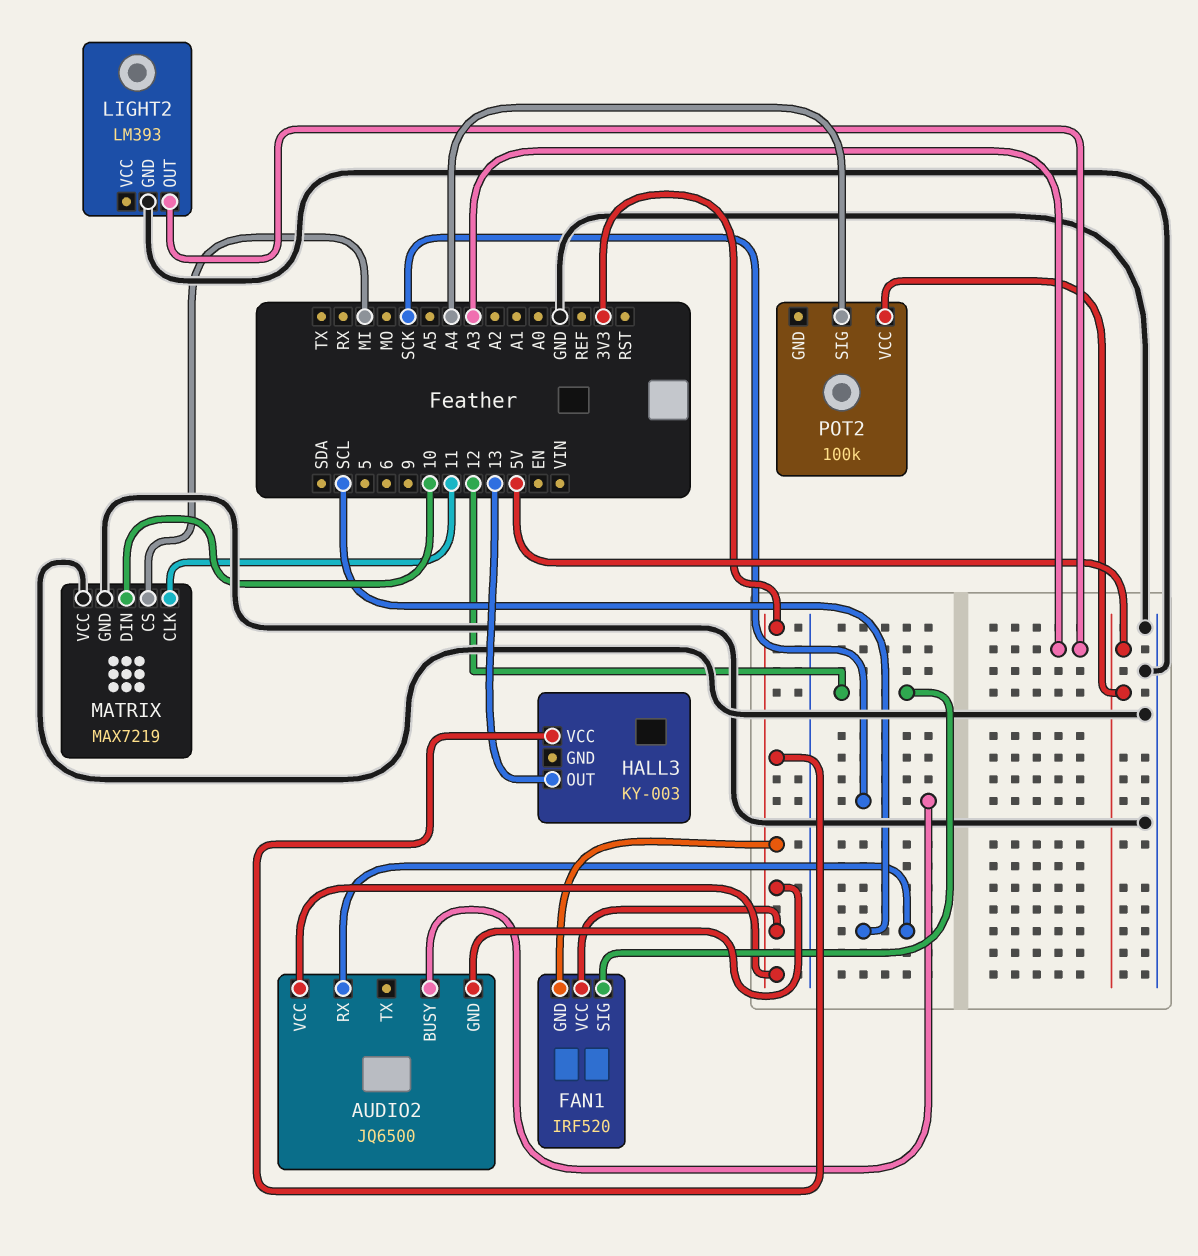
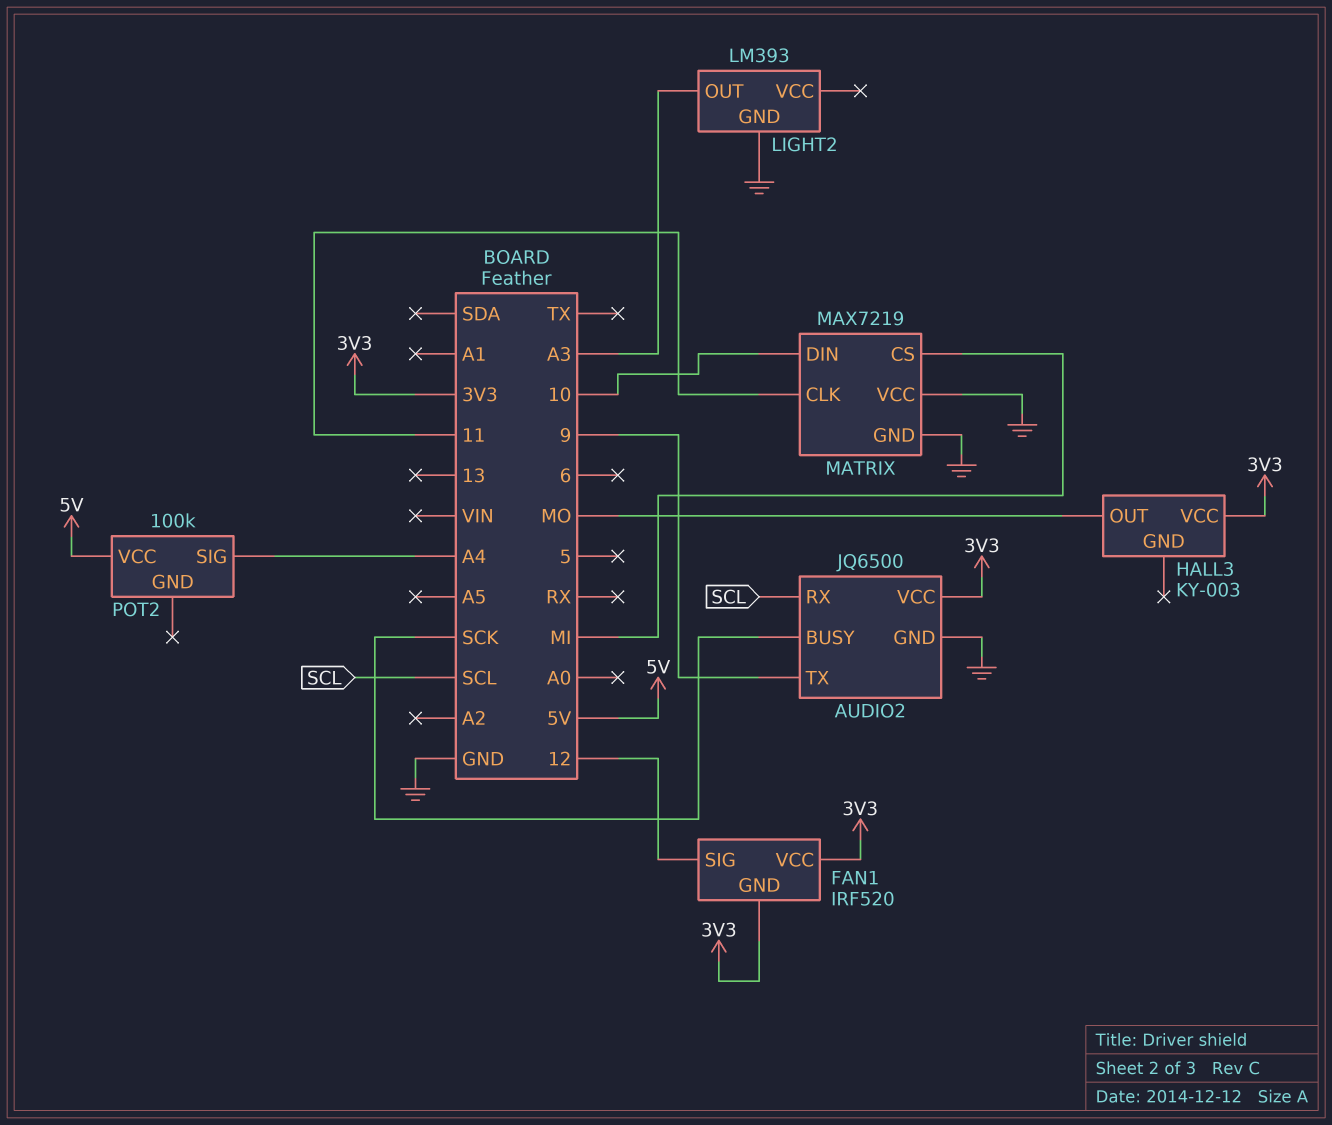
AUDIO2 pin GND: 3V3 -> GND
AUDIO2 pin TX: none -> 9
HALL3 pin OUT: 13 -> MO

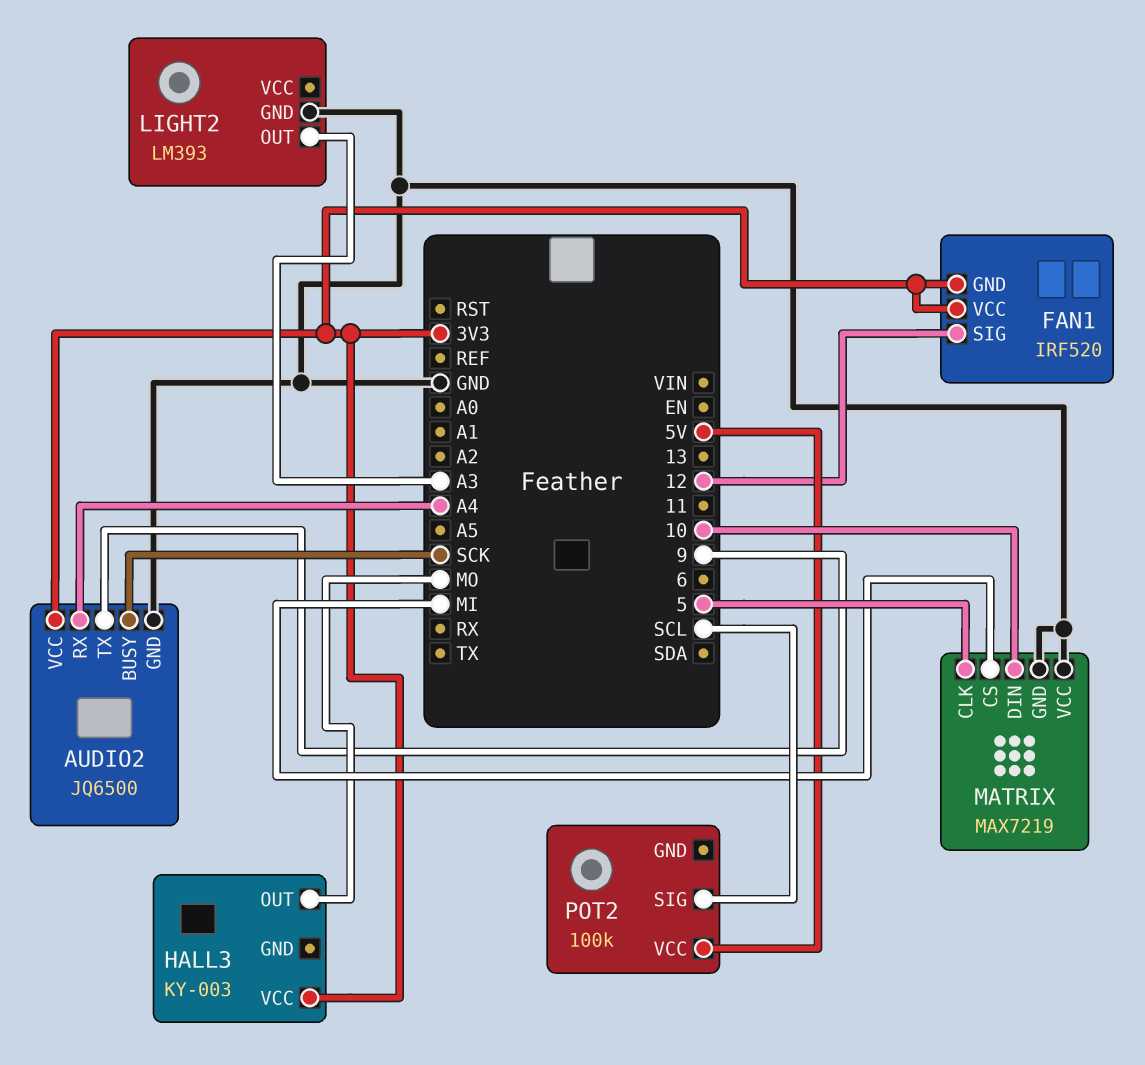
AUDIO2 pin RX: SCL -> A4
MATRIX pin CLK: 11 -> 5
POT2 pin SIG: A4 -> SCL

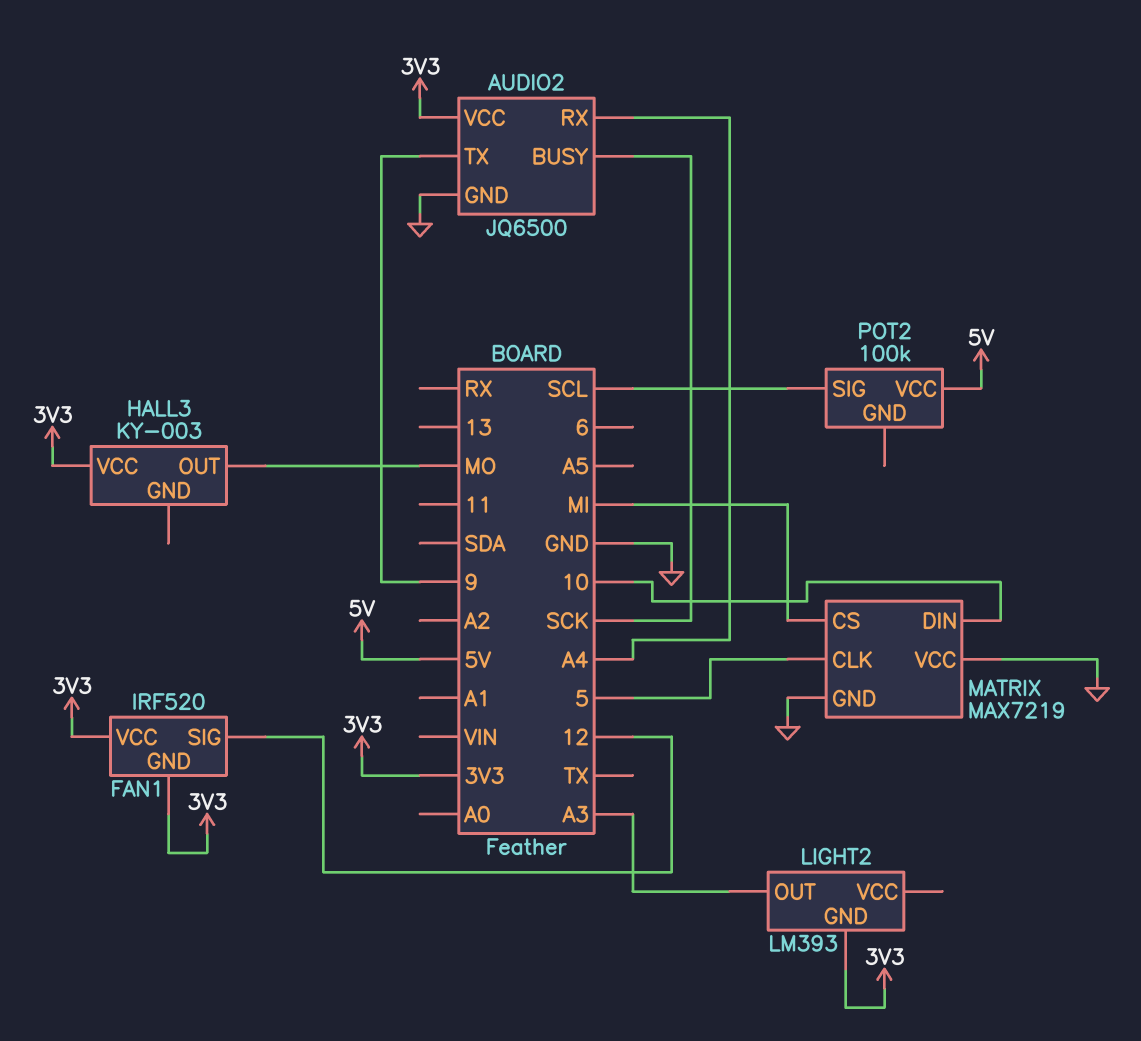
LIGHT2 pin GND: GND -> 3V3

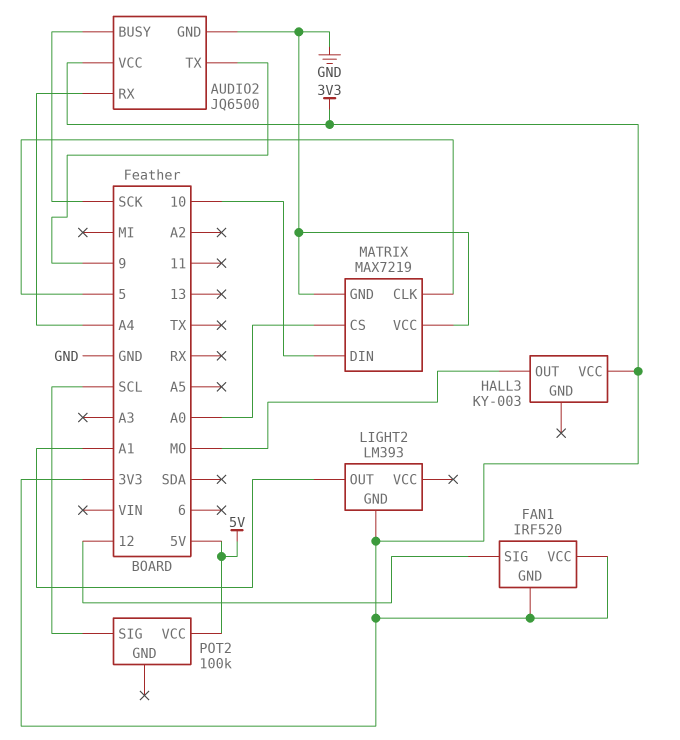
LIGHT2 pin OUT: A3 -> A1
MATRIX pin CS: MI -> A0

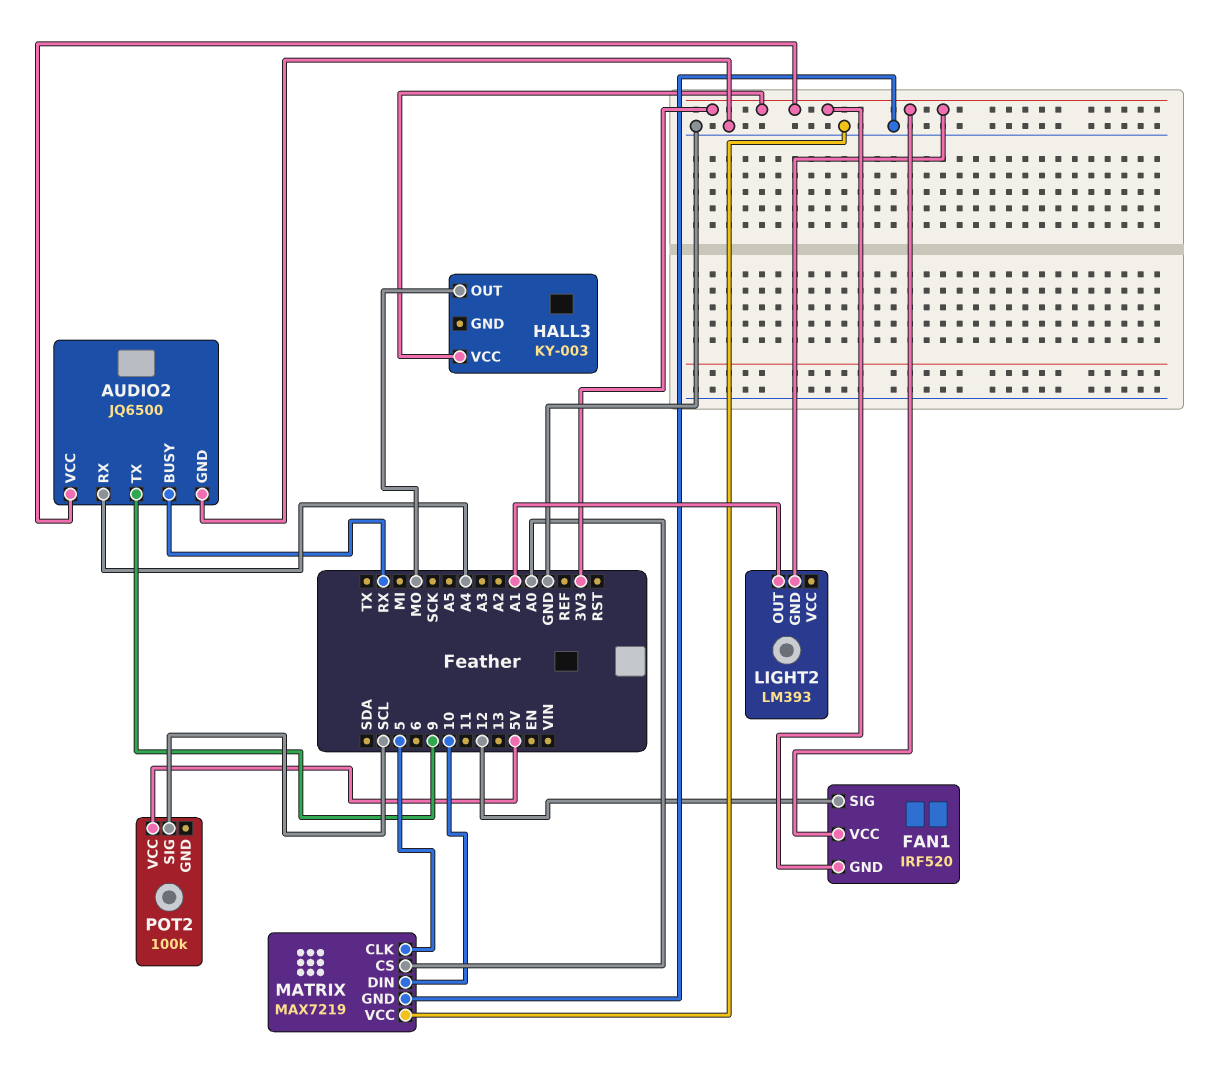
AUDIO2 pin BUSY: SCK -> RX

